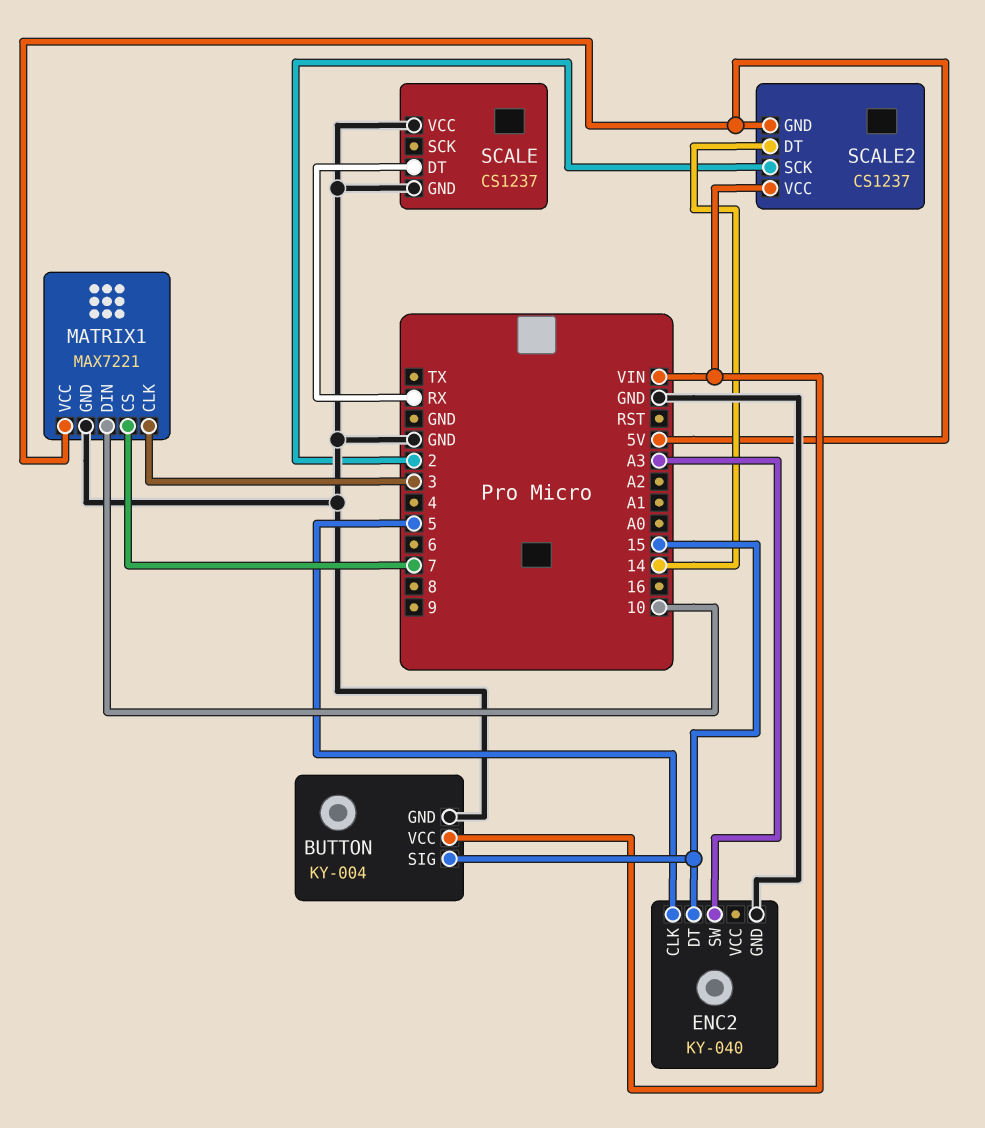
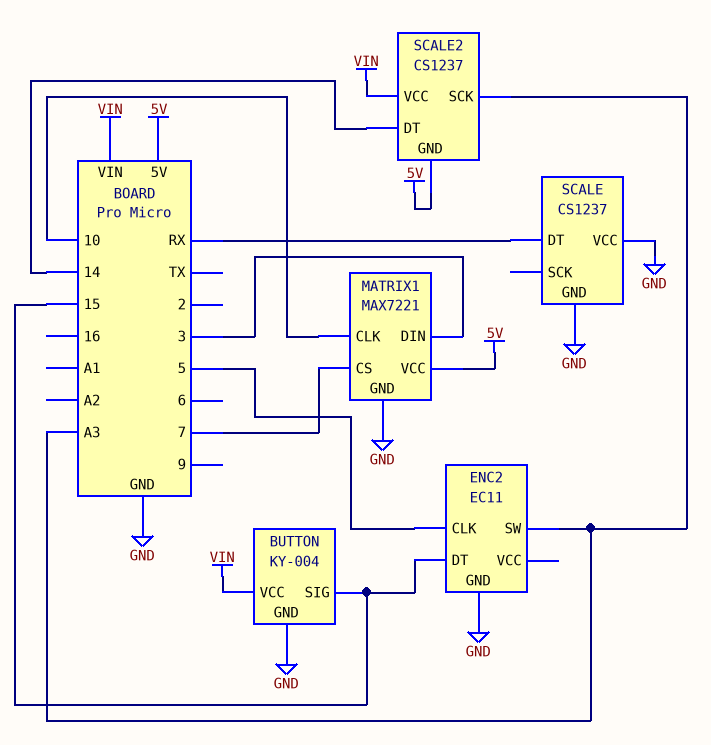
ENC2: KY-040 -> EC11
MATRIX1 pin CLK: 3 -> 10
MATRIX1 pin DIN: 10 -> 3
SCALE2 pin SCK: 2 -> A3

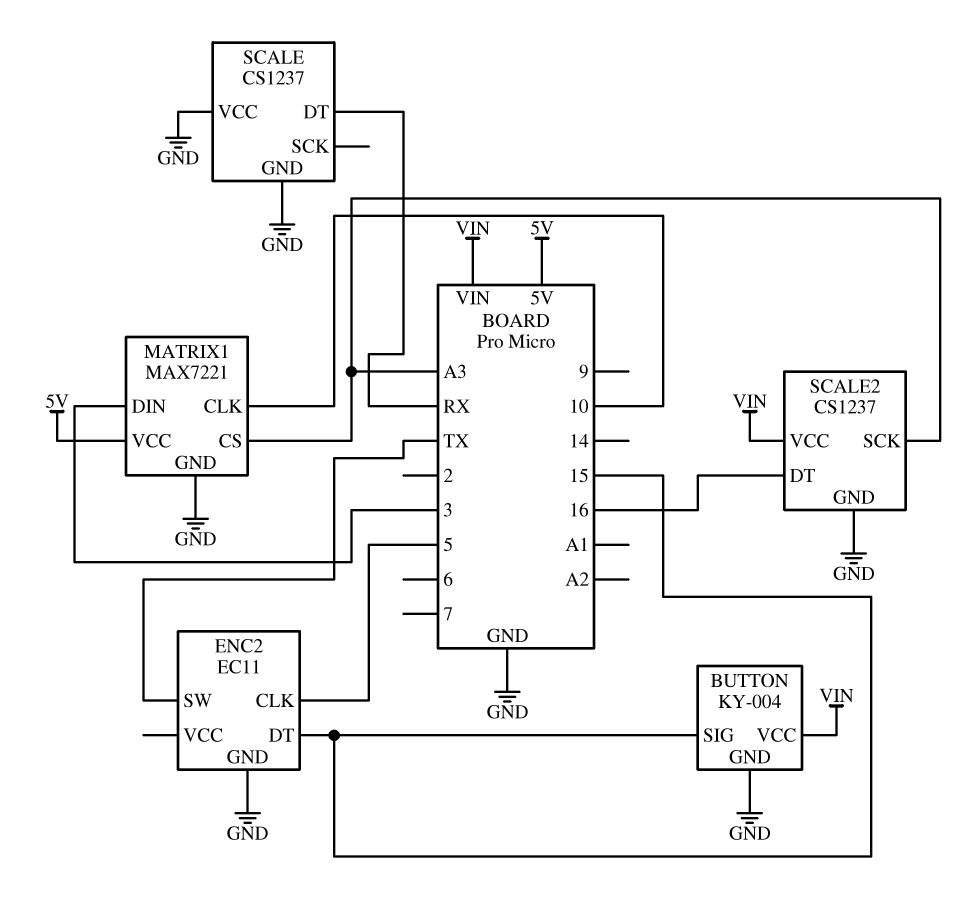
ENC2 pin SW: A3 -> TX
MATRIX1 pin CS: 7 -> A3
SCALE2 pin DT: 14 -> 16
SCALE2 pin GND: 5V -> GND

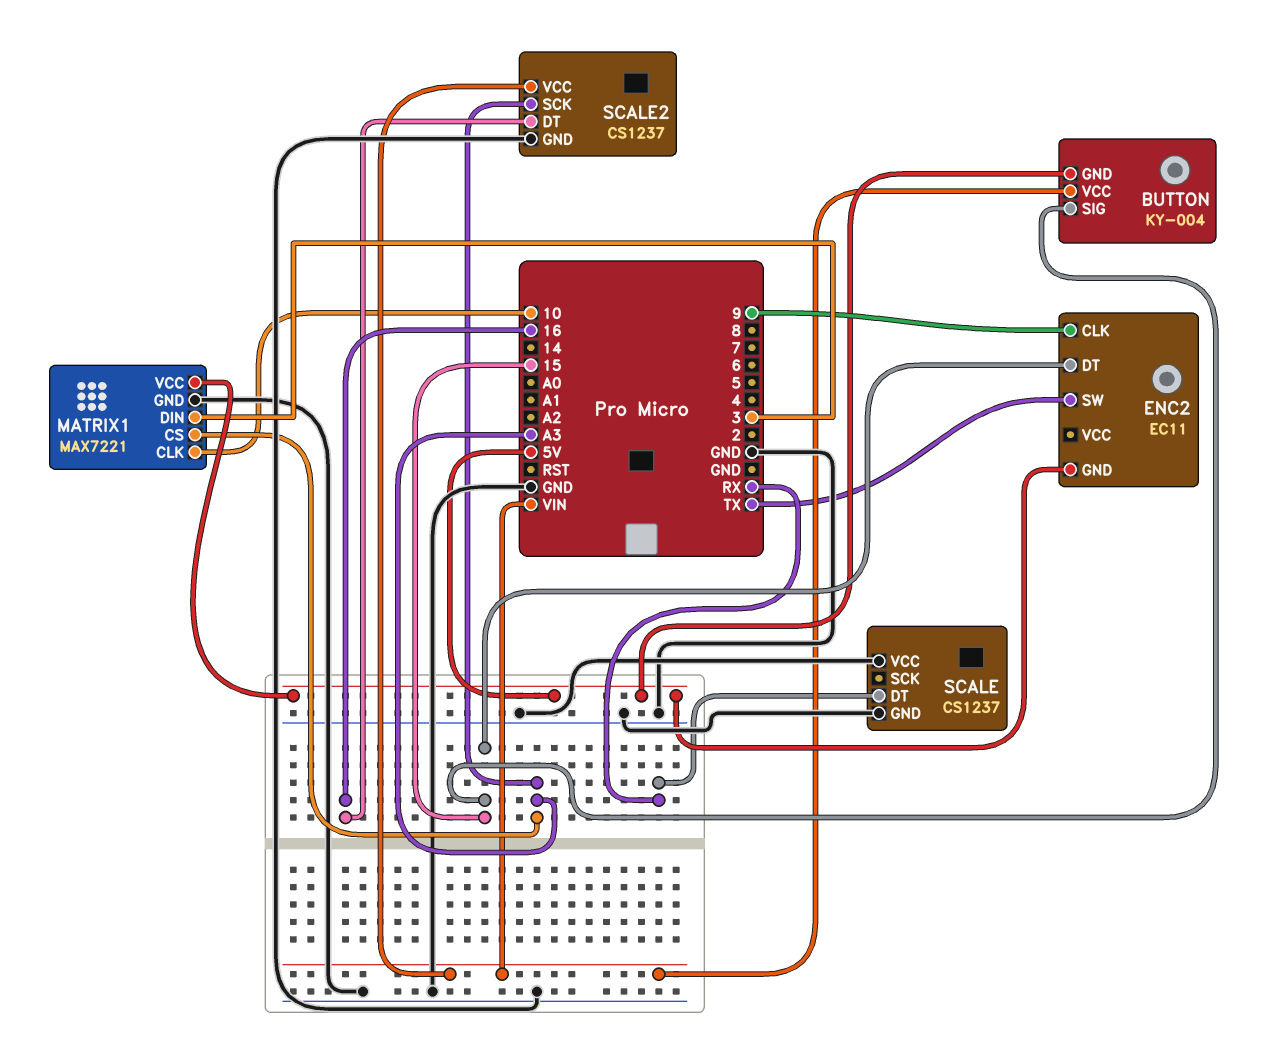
BUTTON pin GND: GND -> 5V
ENC2 pin CLK: 5 -> 9
ENC2 pin GND: GND -> 5V

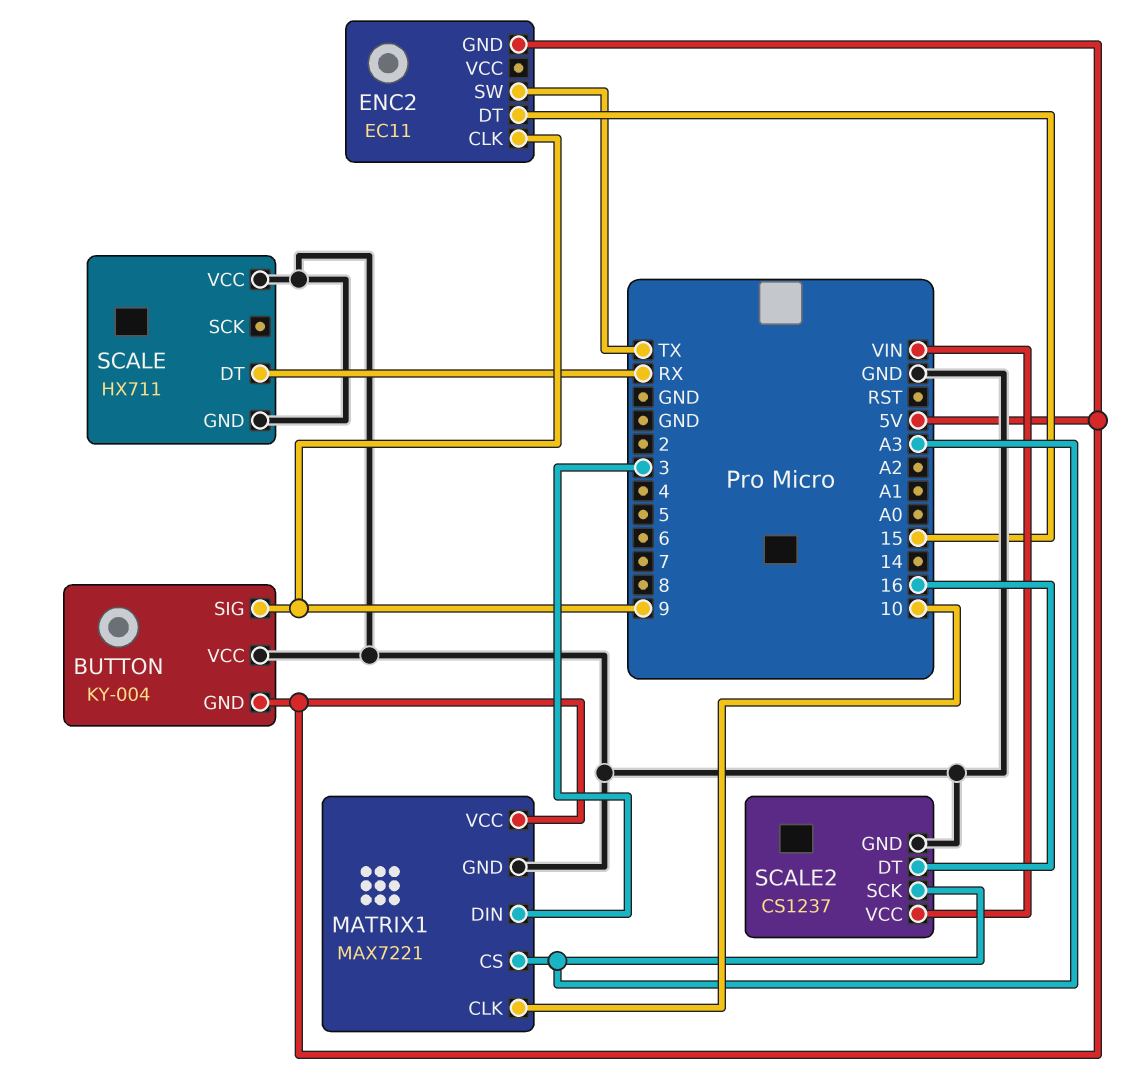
BUTTON pin SIG: 15 -> 9
BUTTON pin VCC: VIN -> GND
SCALE: CS1237 -> HX711

